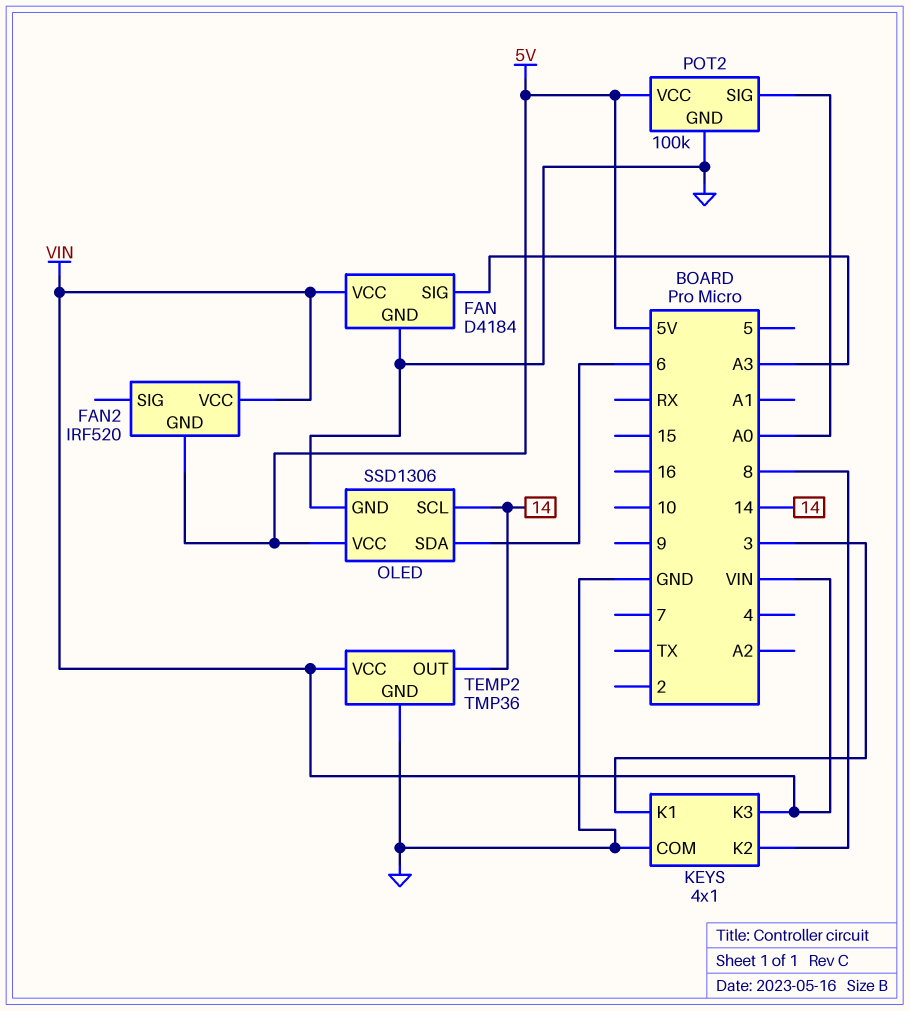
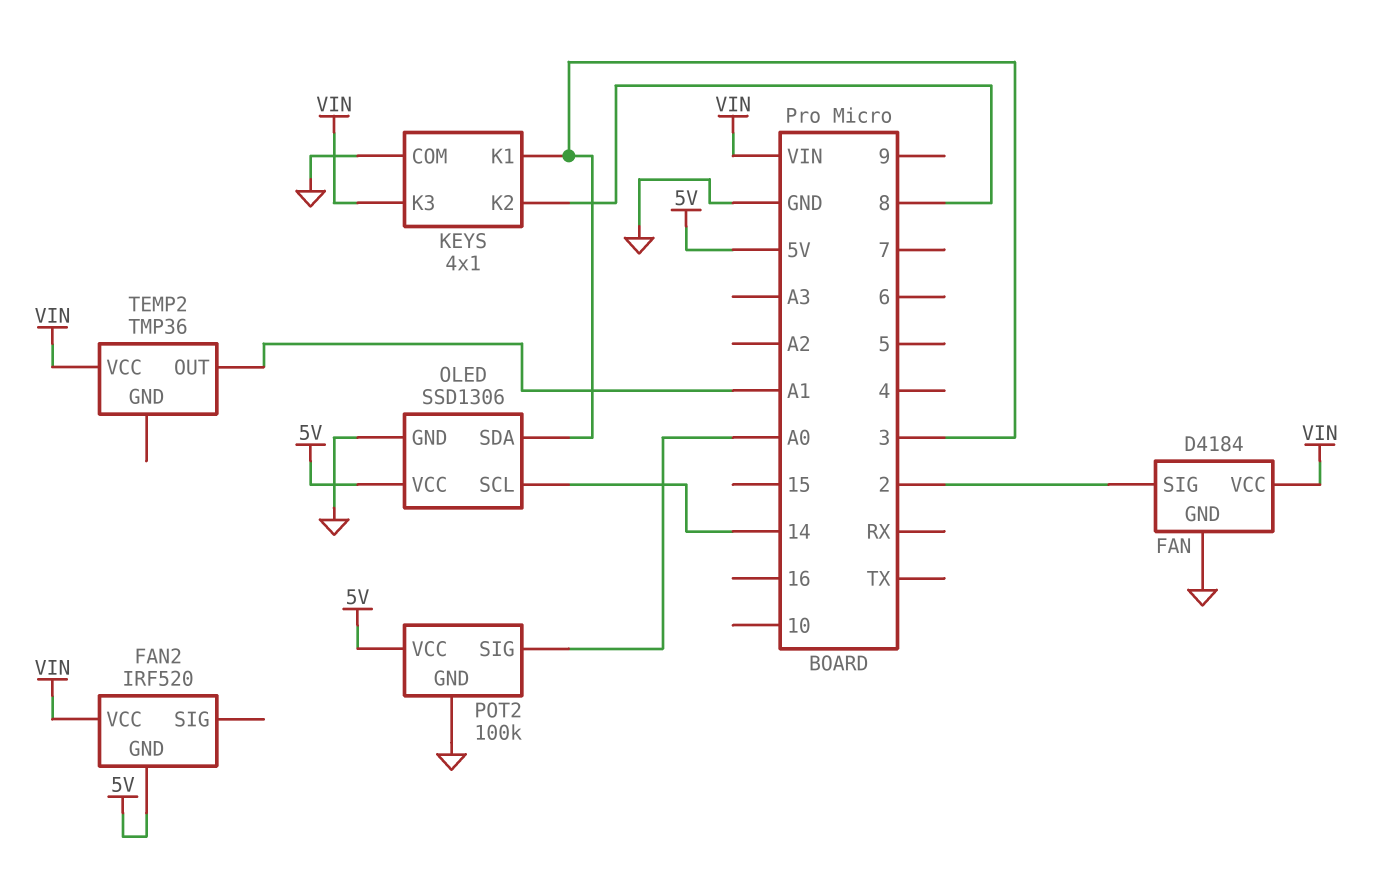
FAN pin SIG: A3 -> 2
OLED pin SDA: 6 -> 3
TEMP2 pin GND: GND -> none
TEMP2 pin OUT: 14 -> A1

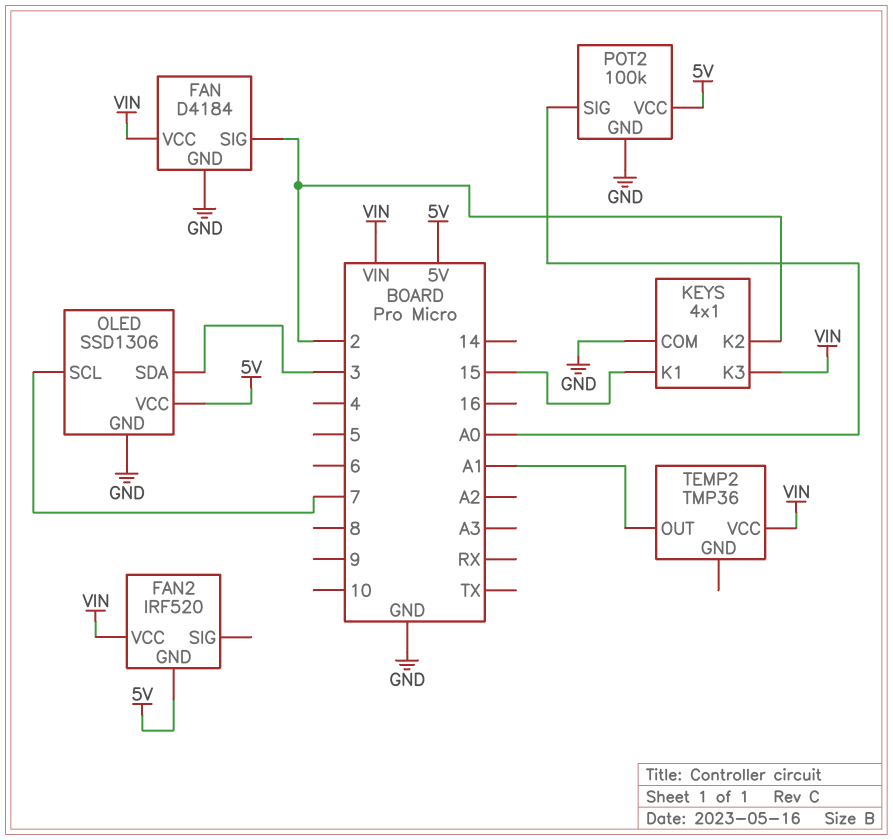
KEYS pin K1: 3 -> 15
KEYS pin K2: 8 -> 2
OLED pin SCL: 14 -> 7

